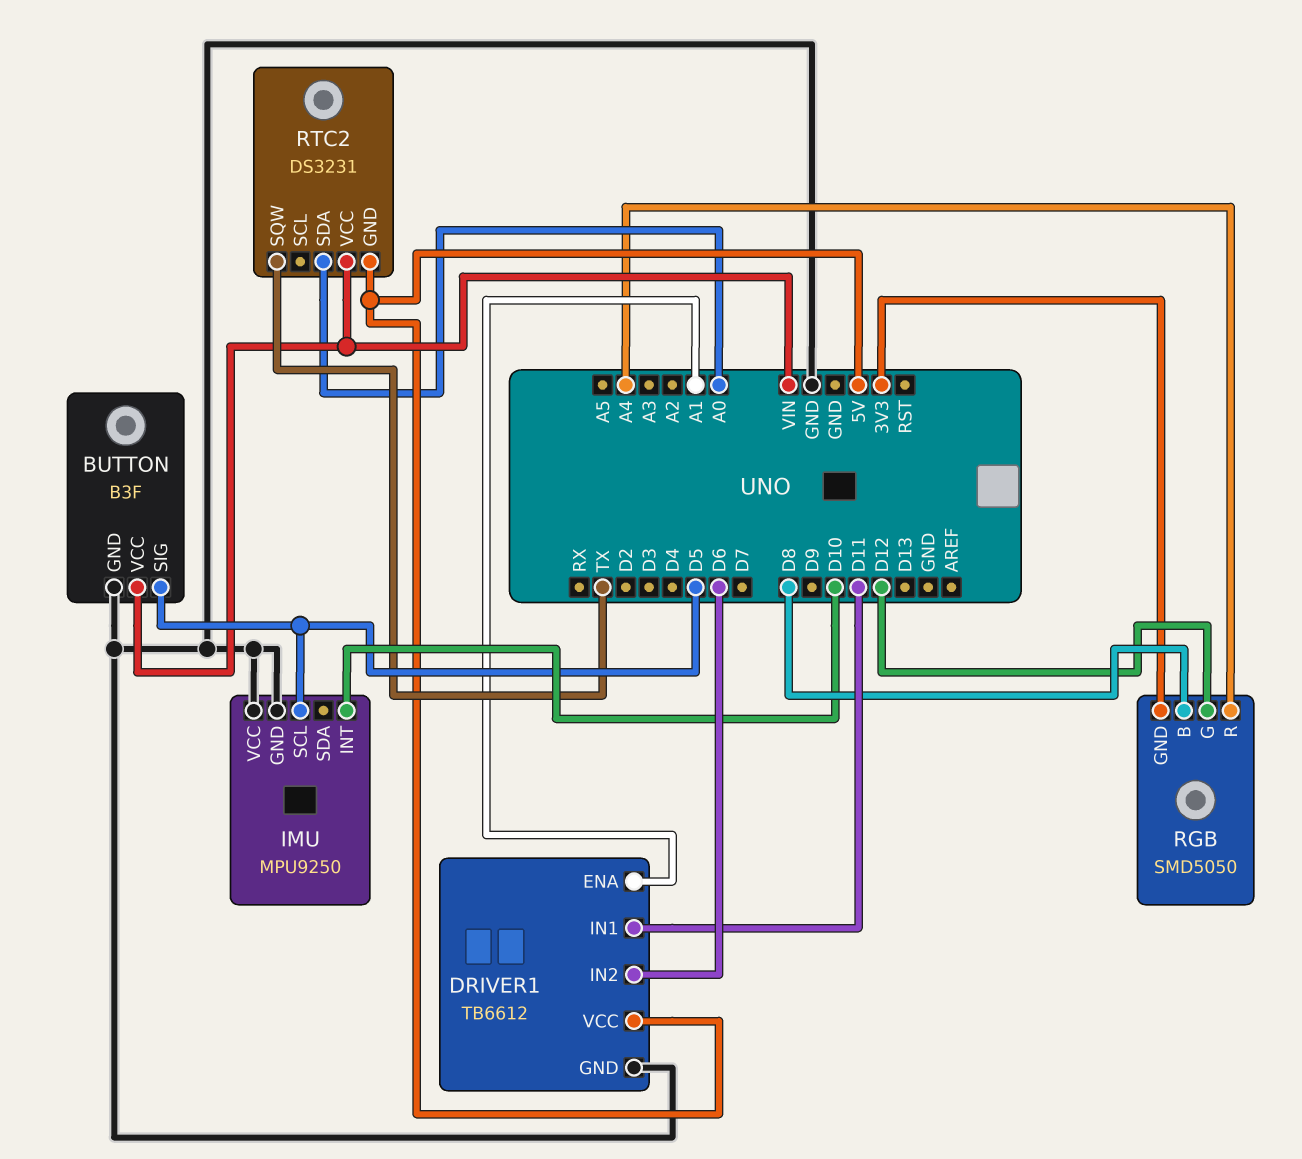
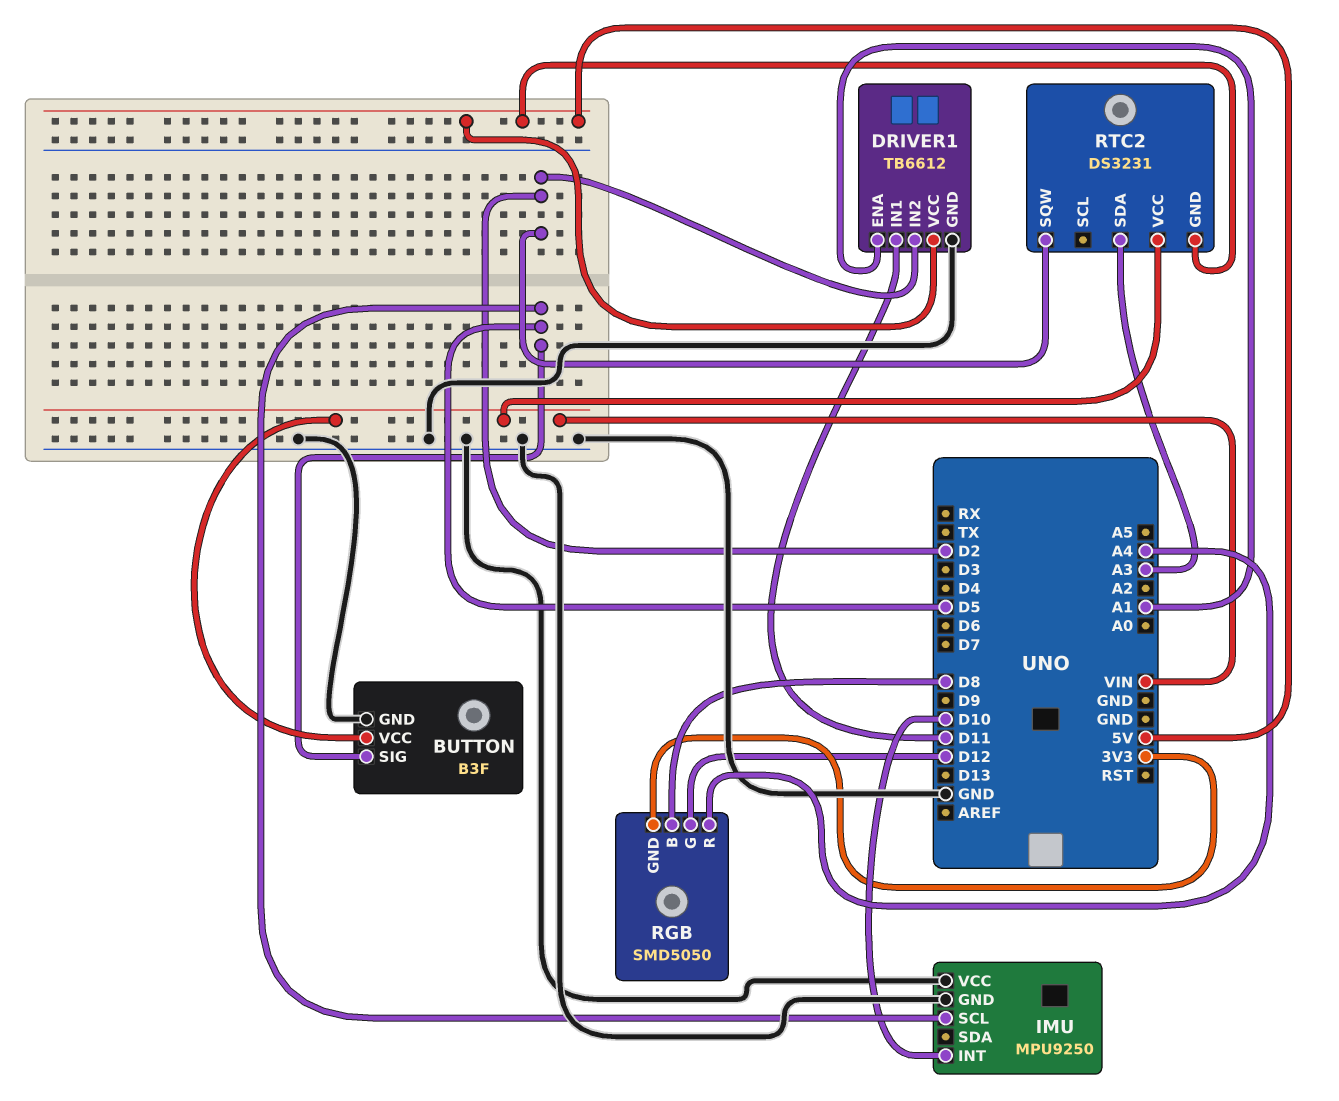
DRIVER1 pin IN2: D6 -> D2
RTC2 pin SDA: A0 -> A3
RTC2 pin SQW: TX -> D2

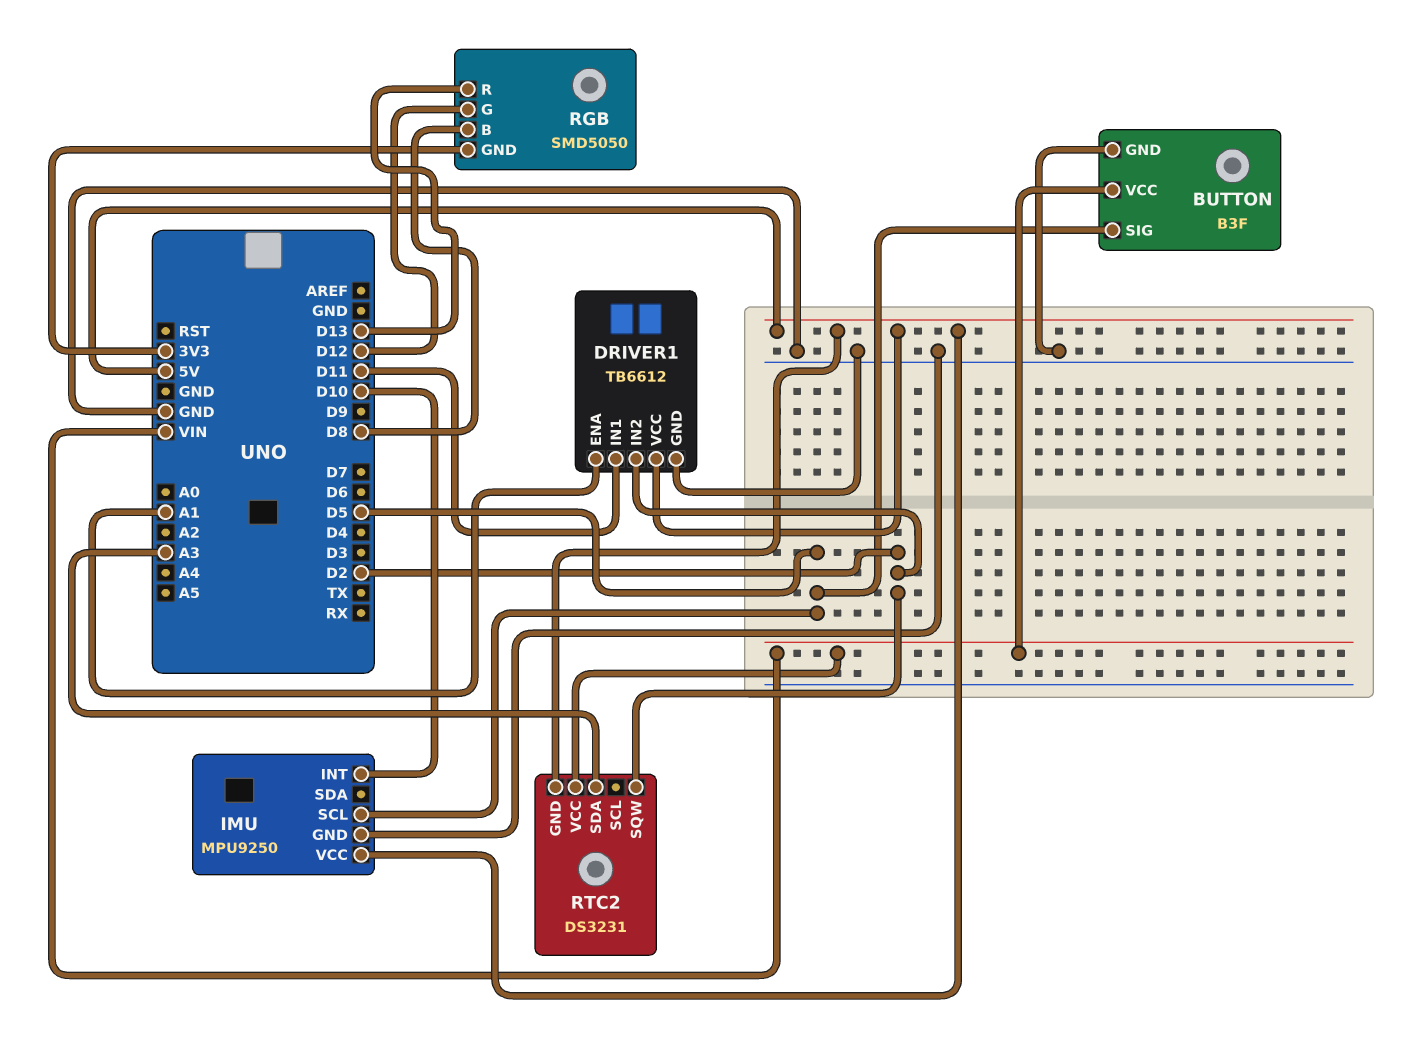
IMU pin VCC: GND -> 5V
RGB pin R: A4 -> D13

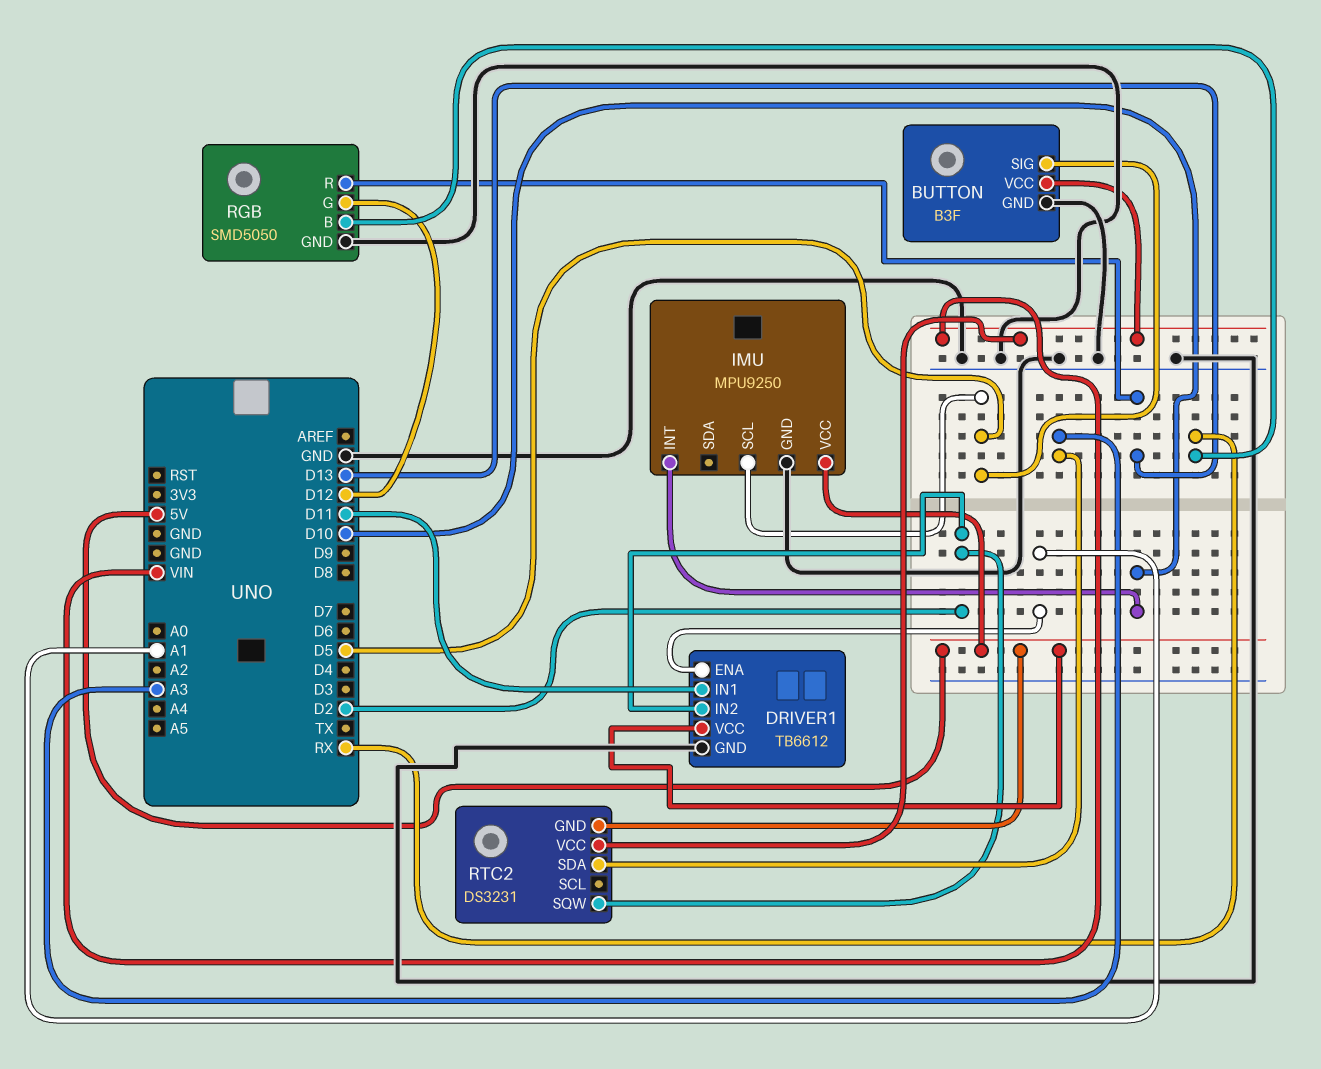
RGB pin B: D8 -> RX
RGB pin GND: 3V3 -> GND

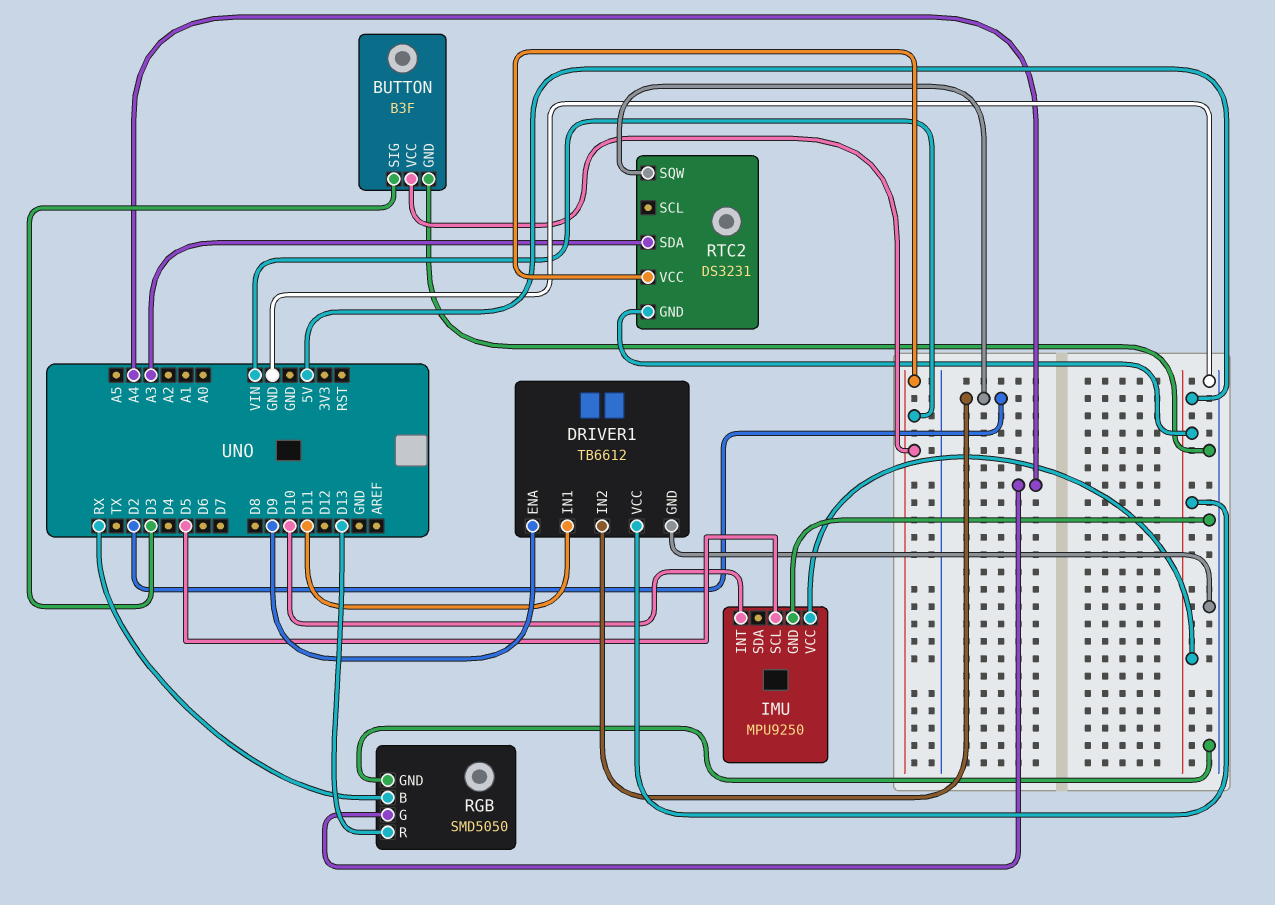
BUTTON pin SIG: D5 -> D3
DRIVER1 pin ENA: A1 -> D9
RGB pin G: D12 -> A4

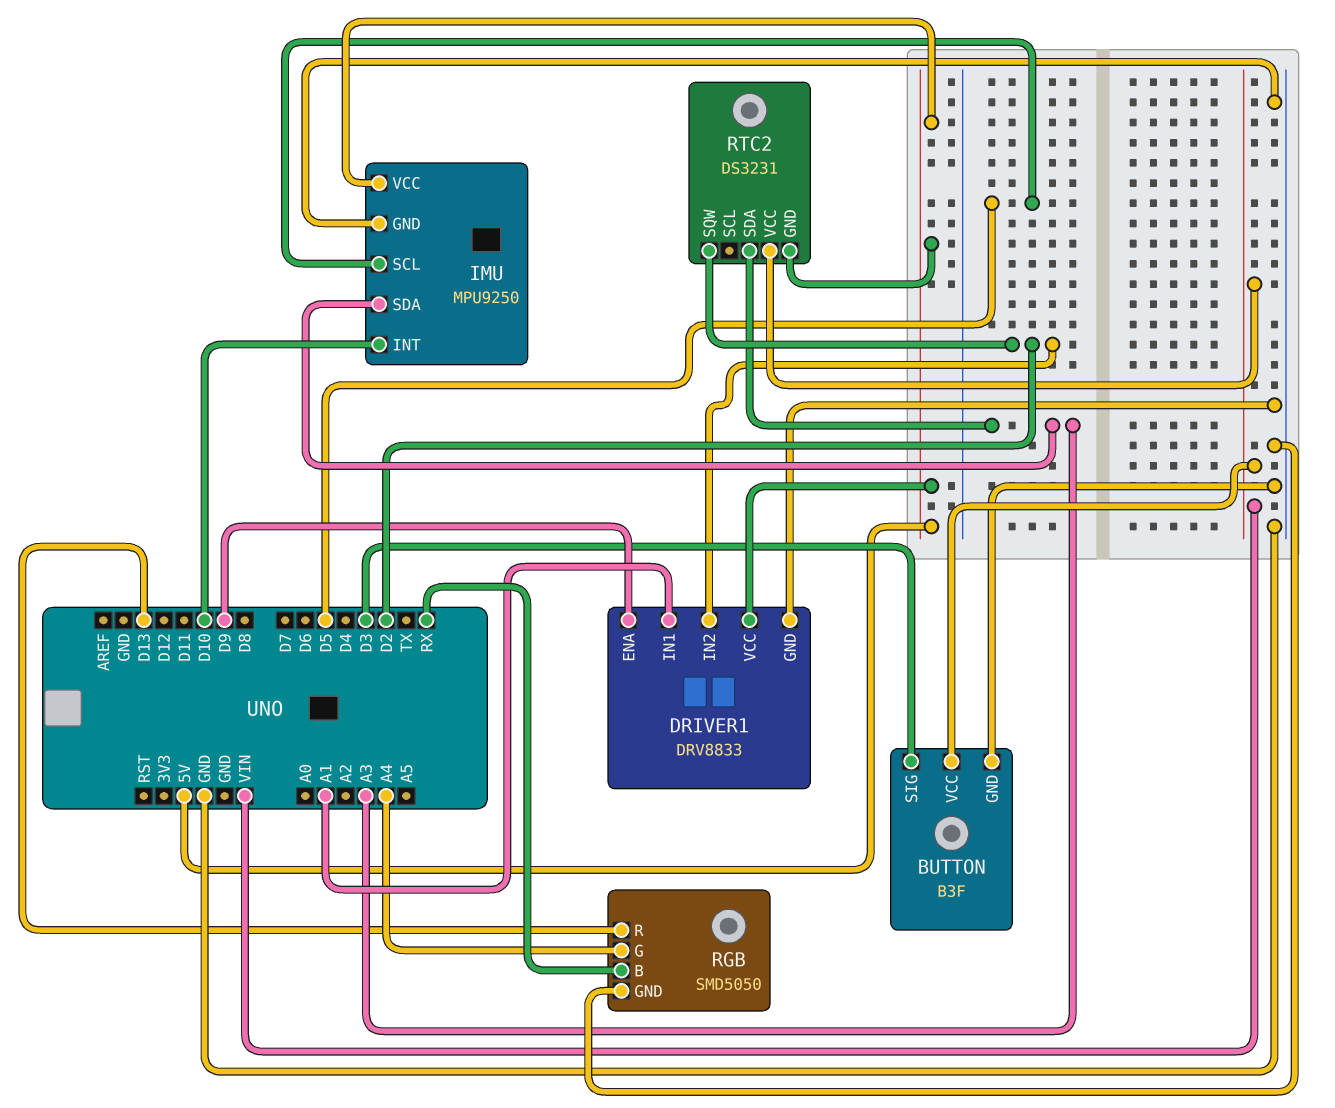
DRIVER1: TB6612 -> DRV8833
DRIVER1 pin IN1: D11 -> A1
IMU pin SDA: none -> A3

